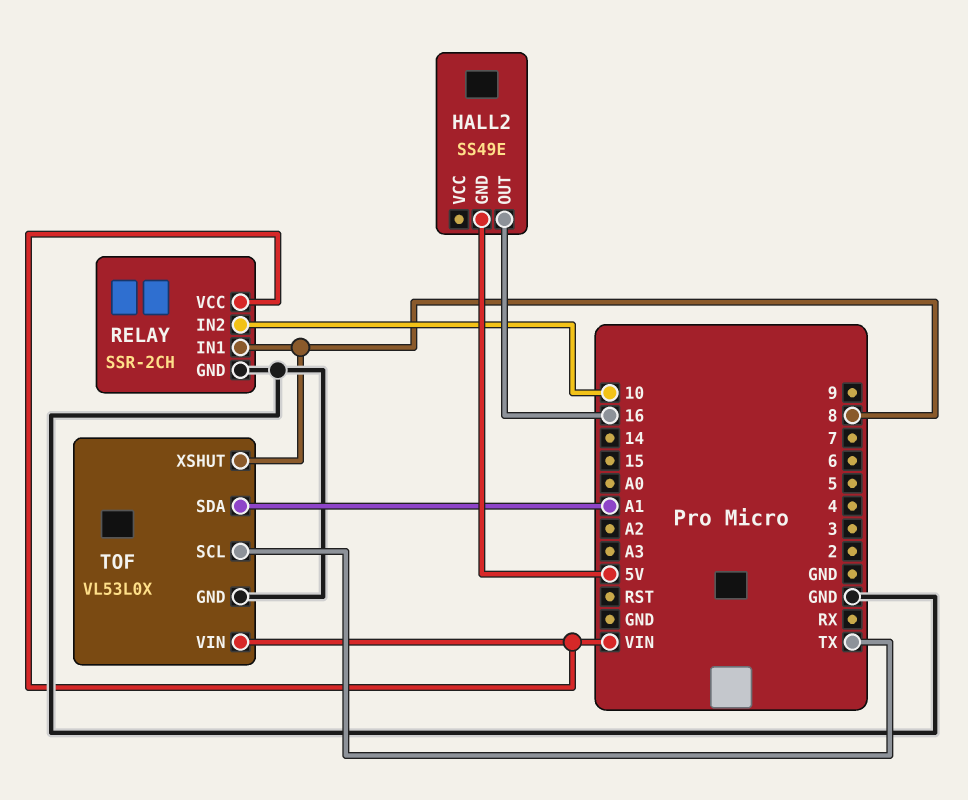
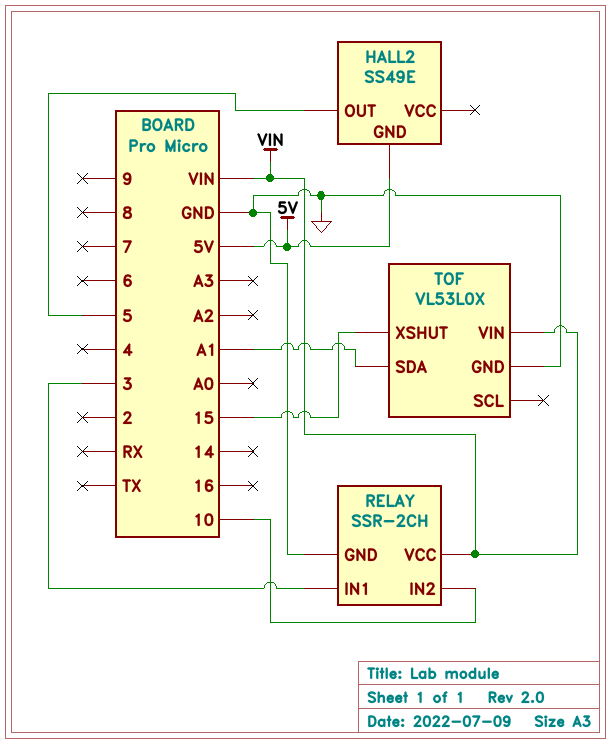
HALL2 pin OUT: 16 -> 5
RELAY pin IN1: 8 -> 3
TOF pin SCL: TX -> none
TOF pin XSHUT: 8 -> 15

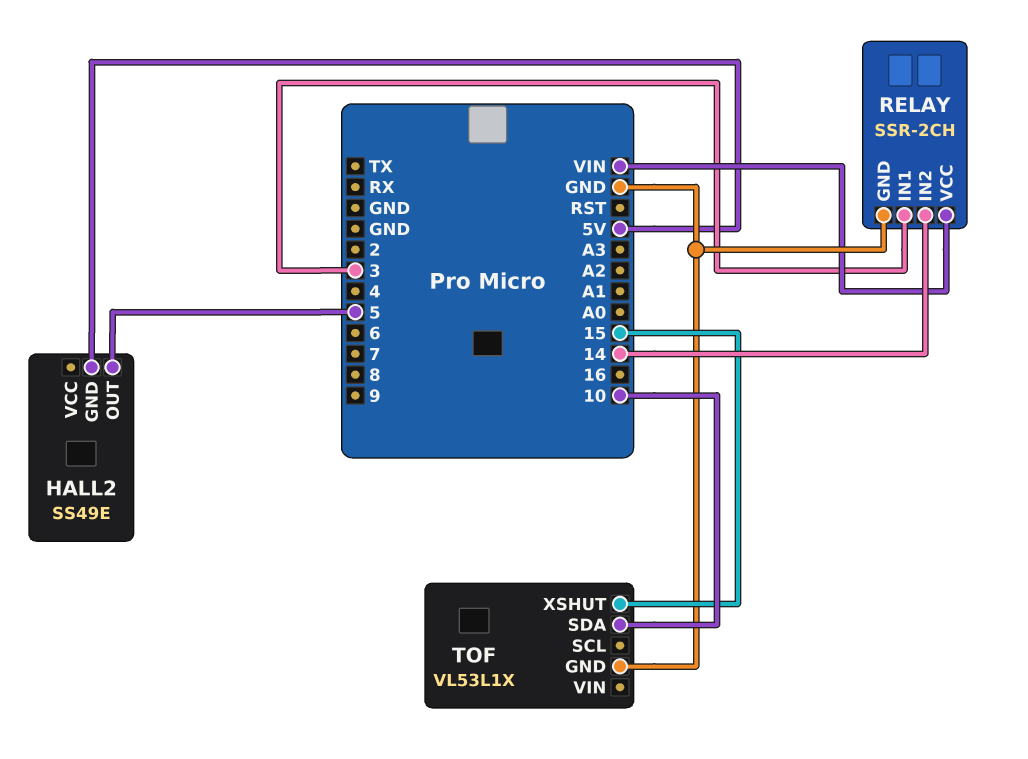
RELAY pin IN2: 10 -> 14
TOF: VL53L0X -> VL53L1X
TOF pin SDA: A1 -> 10
TOF pin VIN: VIN -> none

